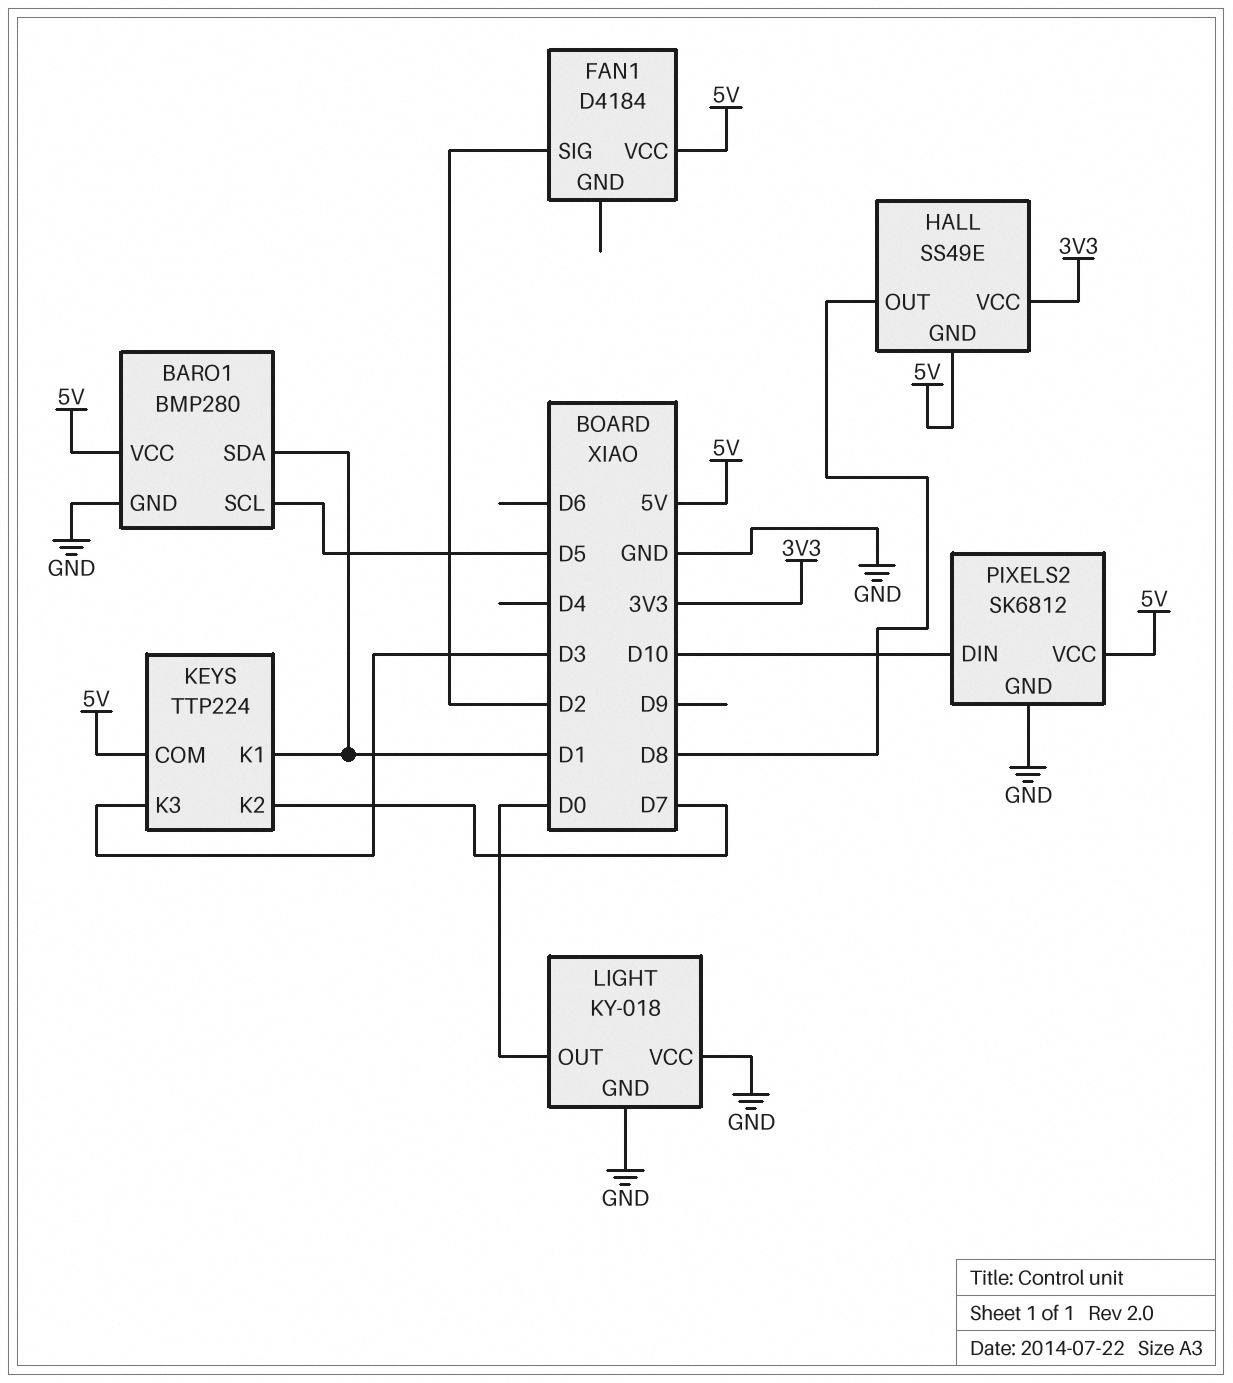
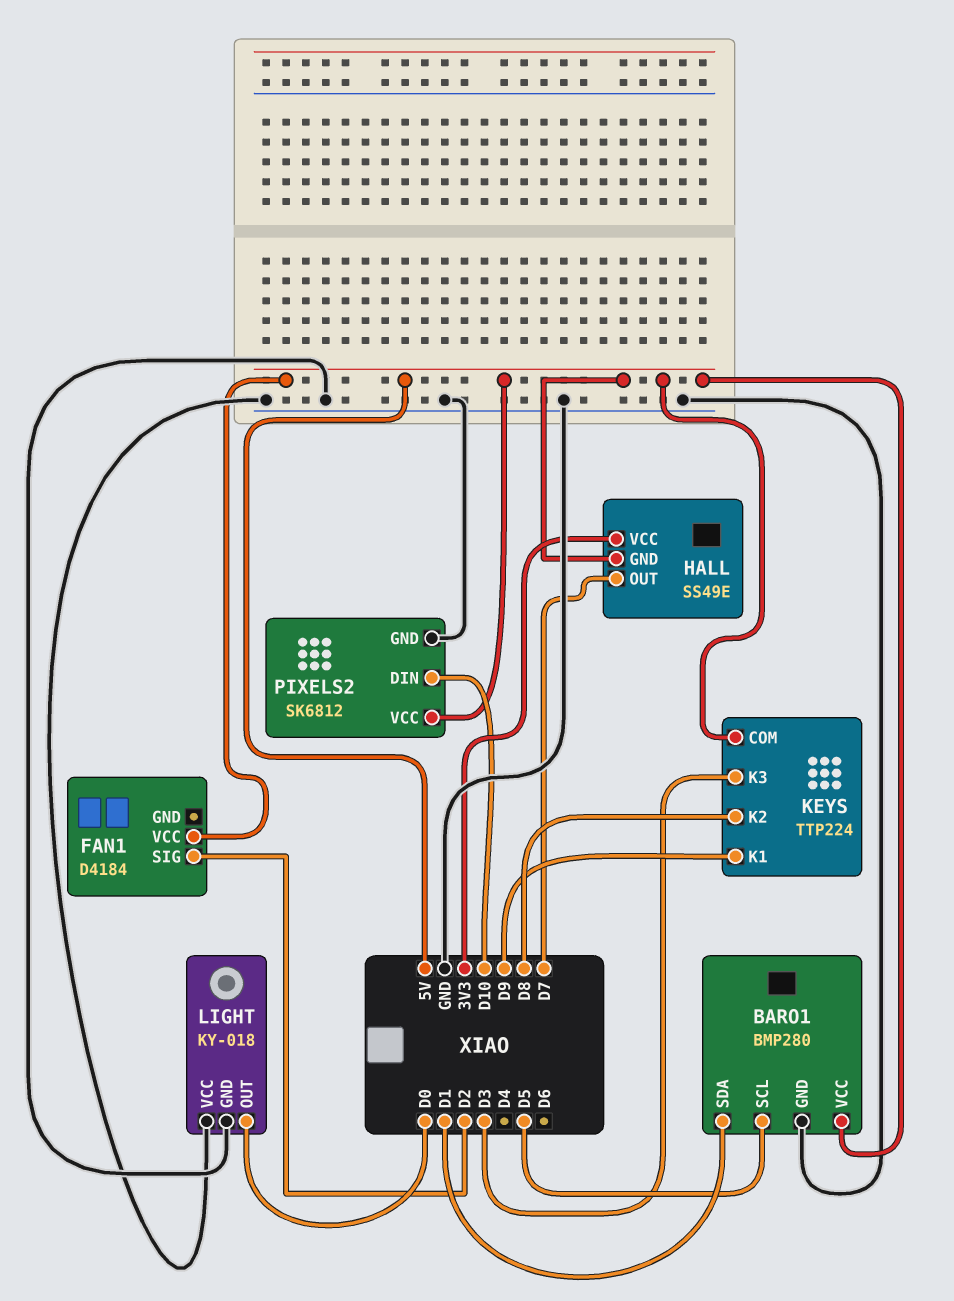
HALL pin OUT: D8 -> D7
KEYS pin K1: D1 -> D9
KEYS pin K2: D7 -> D8

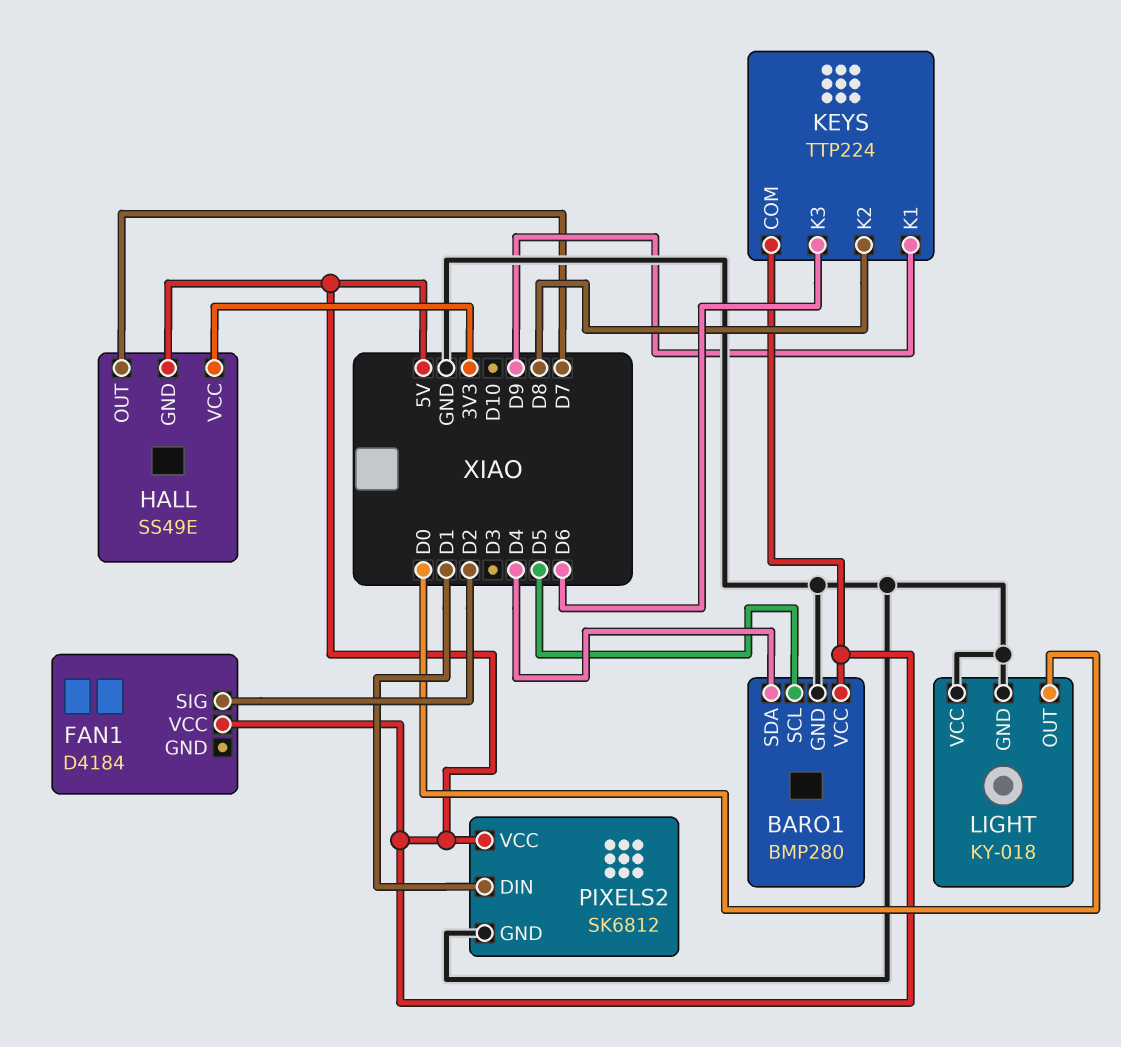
BARO1 pin SDA: D1 -> D4
KEYS pin K3: D3 -> D6
PIXELS2 pin DIN: D10 -> D1

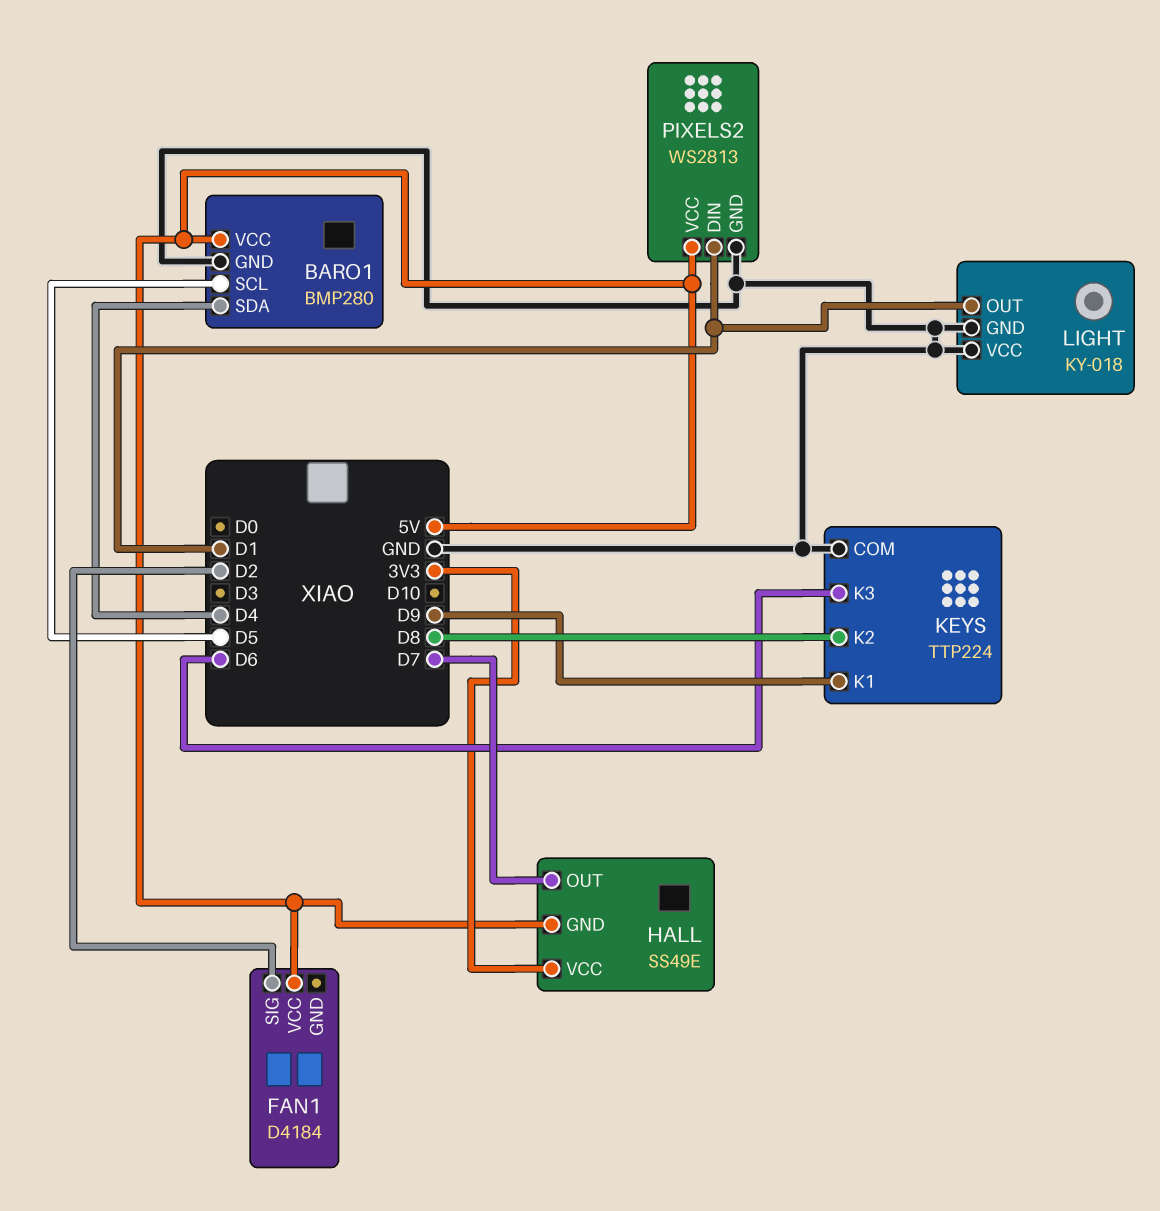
KEYS pin COM: 5V -> GND
LIGHT pin OUT: D0 -> D1
PIXELS2: SK6812 -> WS2813

